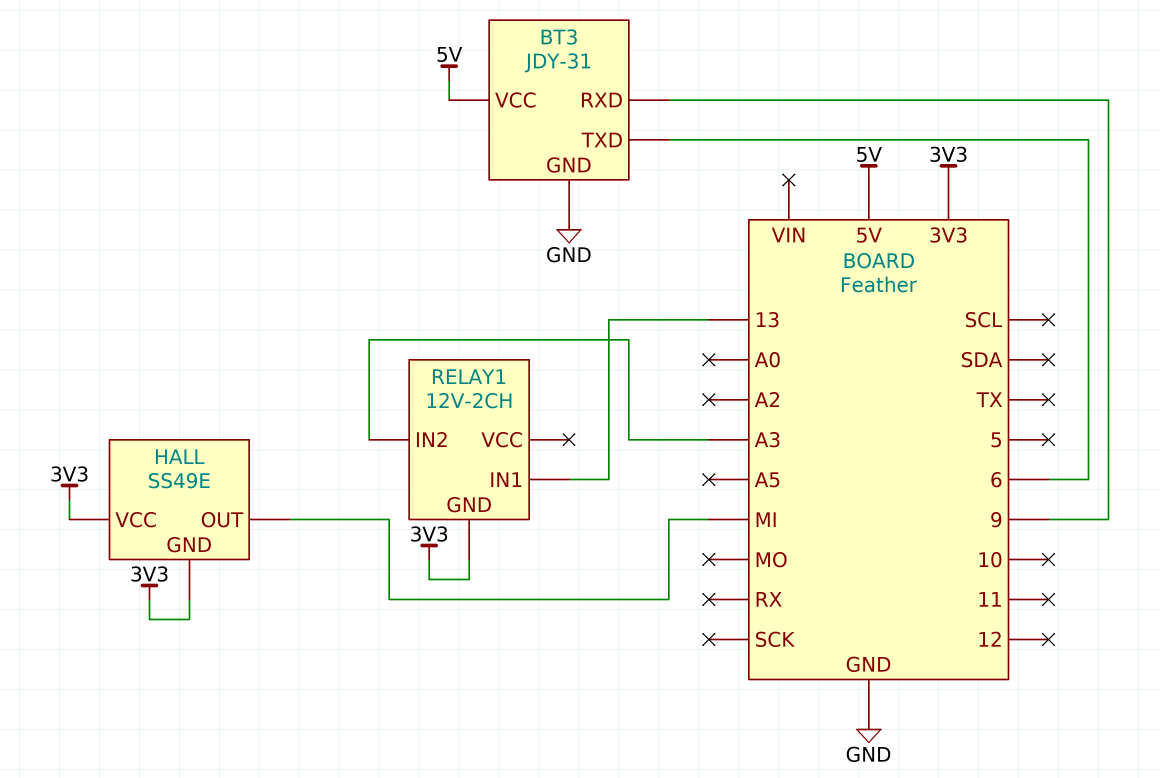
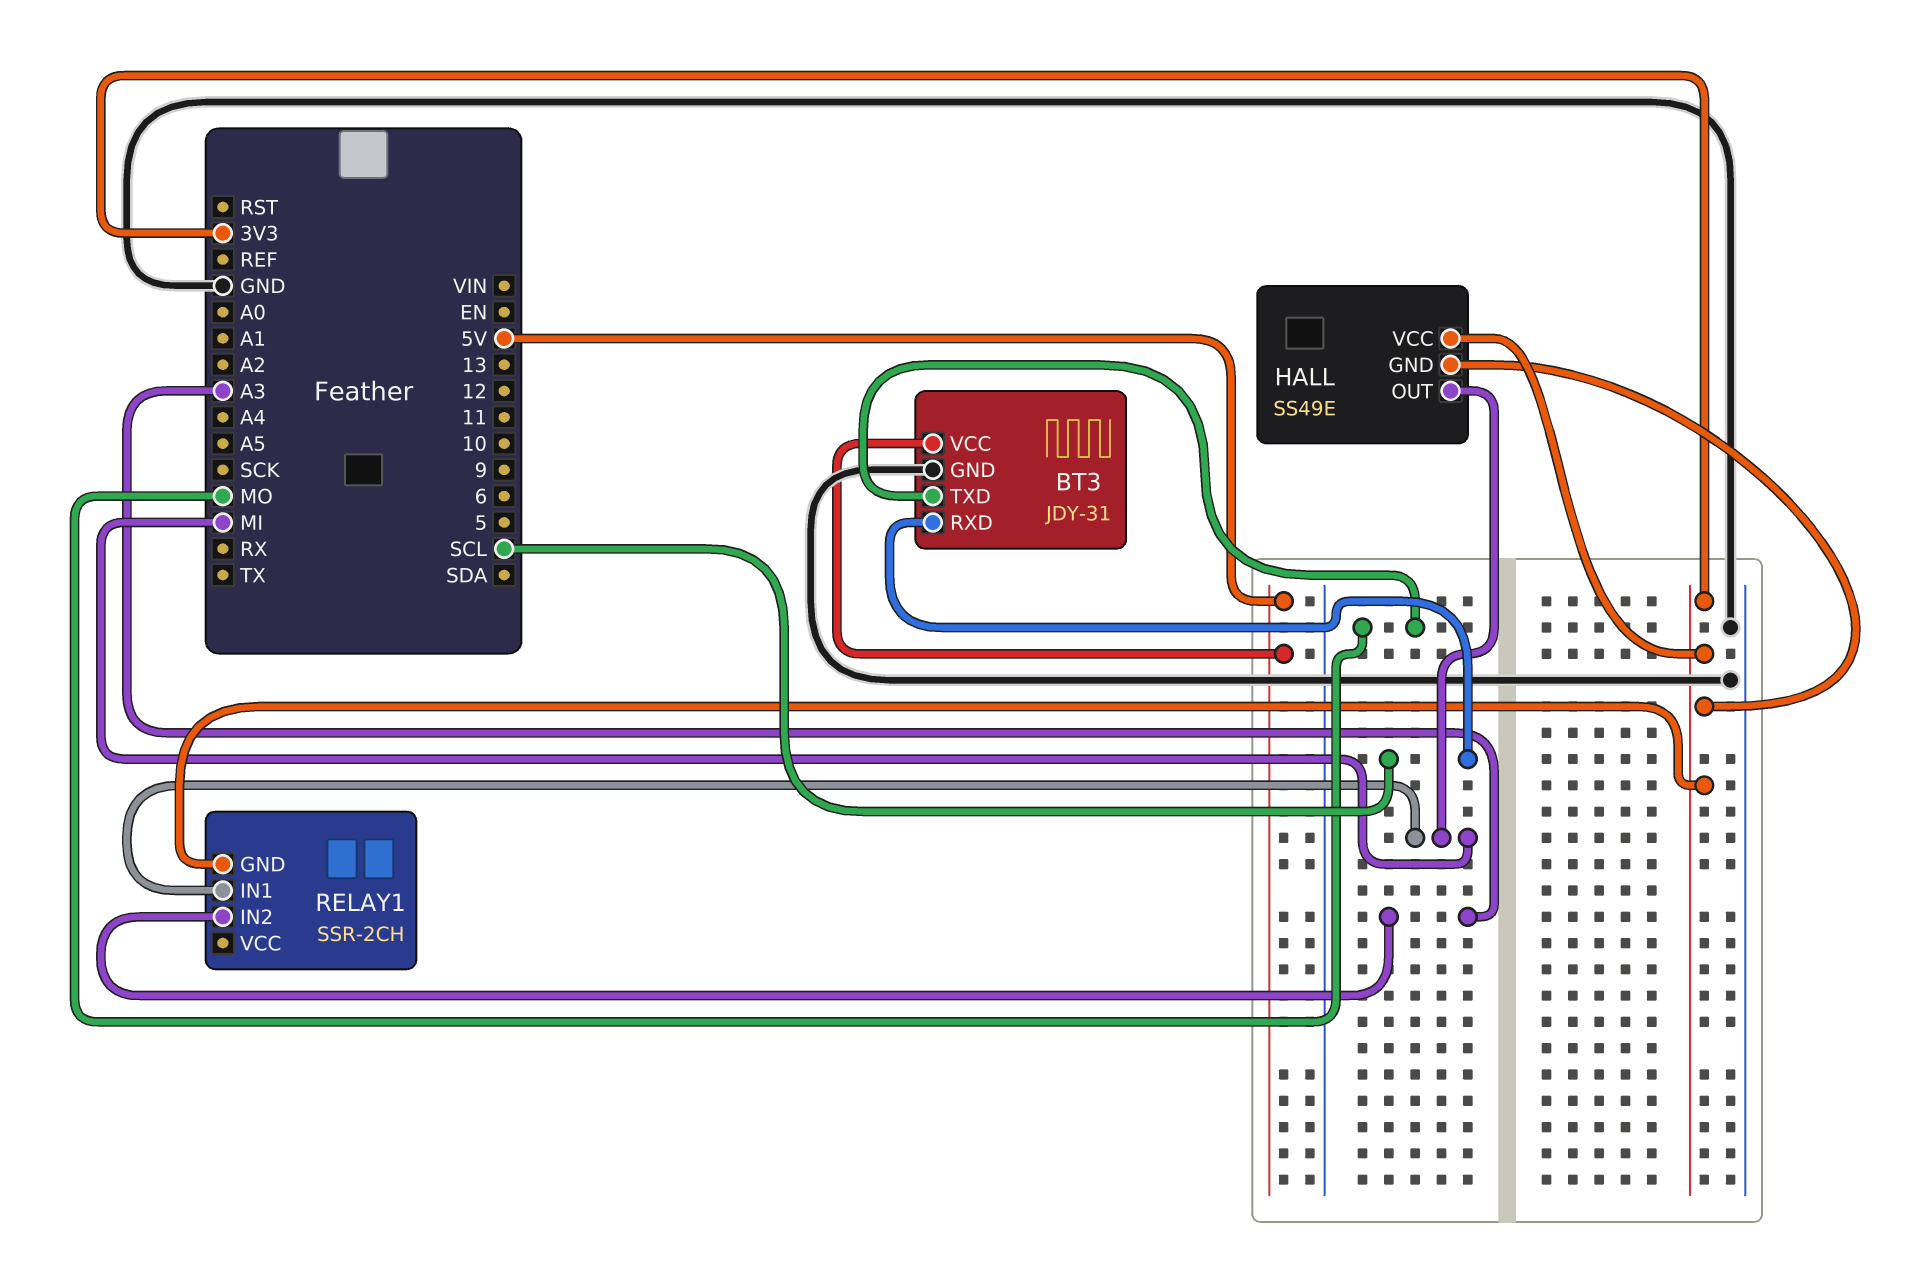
BT3 pin RXD: 9 -> SCL
BT3 pin TXD: 6 -> MO
RELAY1: 12V-2CH -> SSR-2CH
RELAY1 pin IN1: 13 -> MI

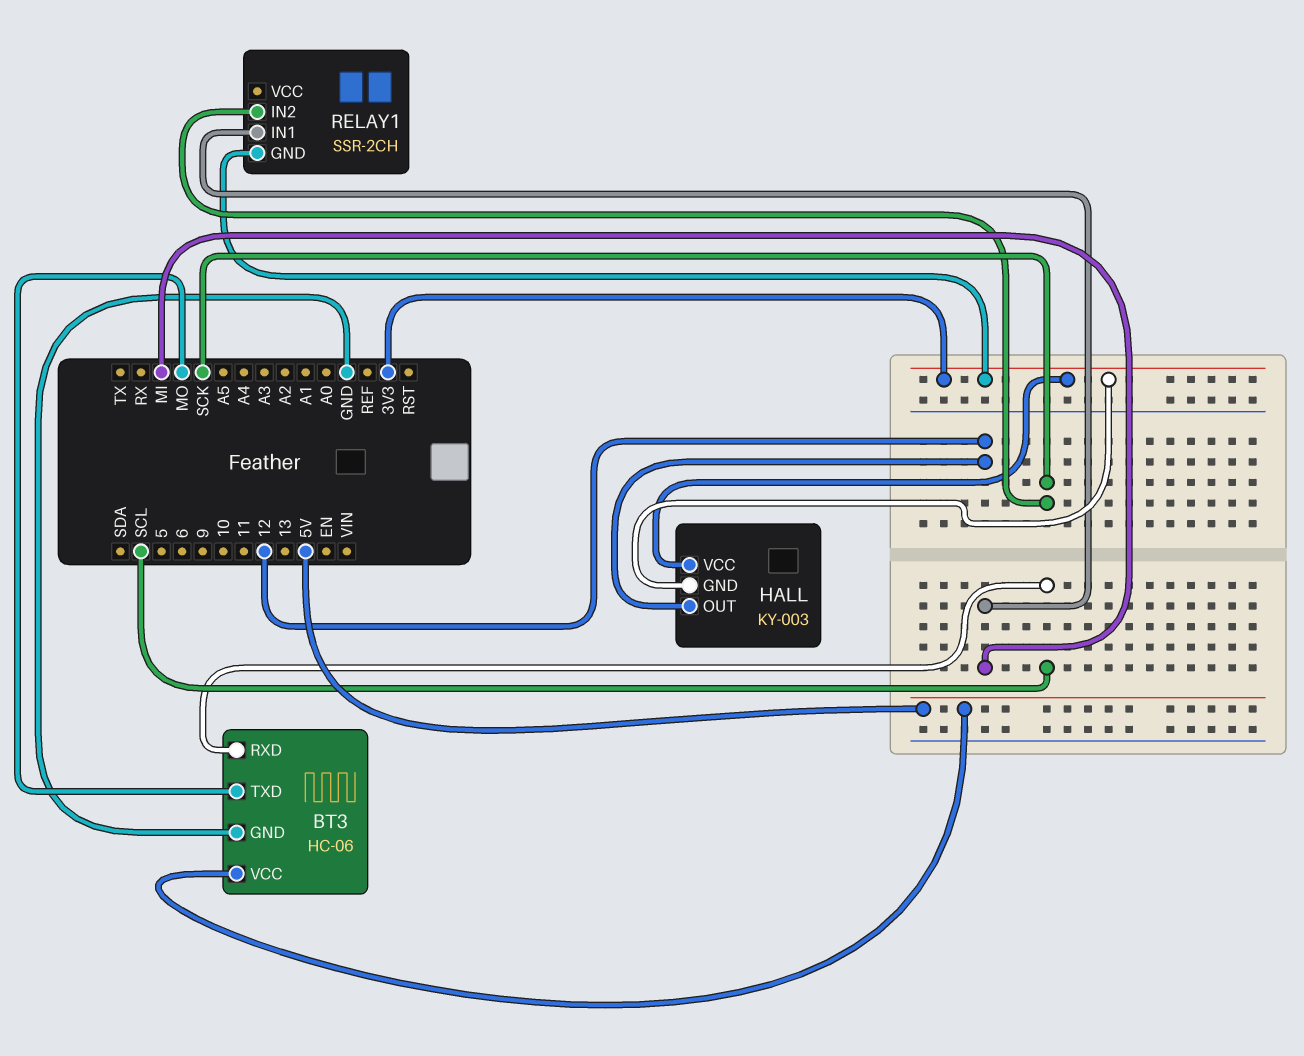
BT3: JDY-31 -> HC-06
HALL: SS49E -> KY-003
HALL pin OUT: MI -> 12
RELAY1 pin IN2: A3 -> SCK

